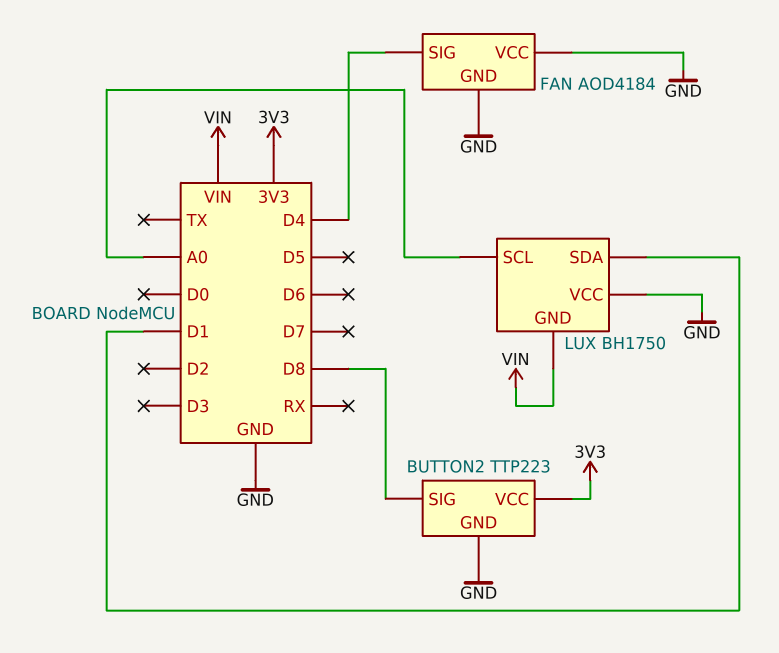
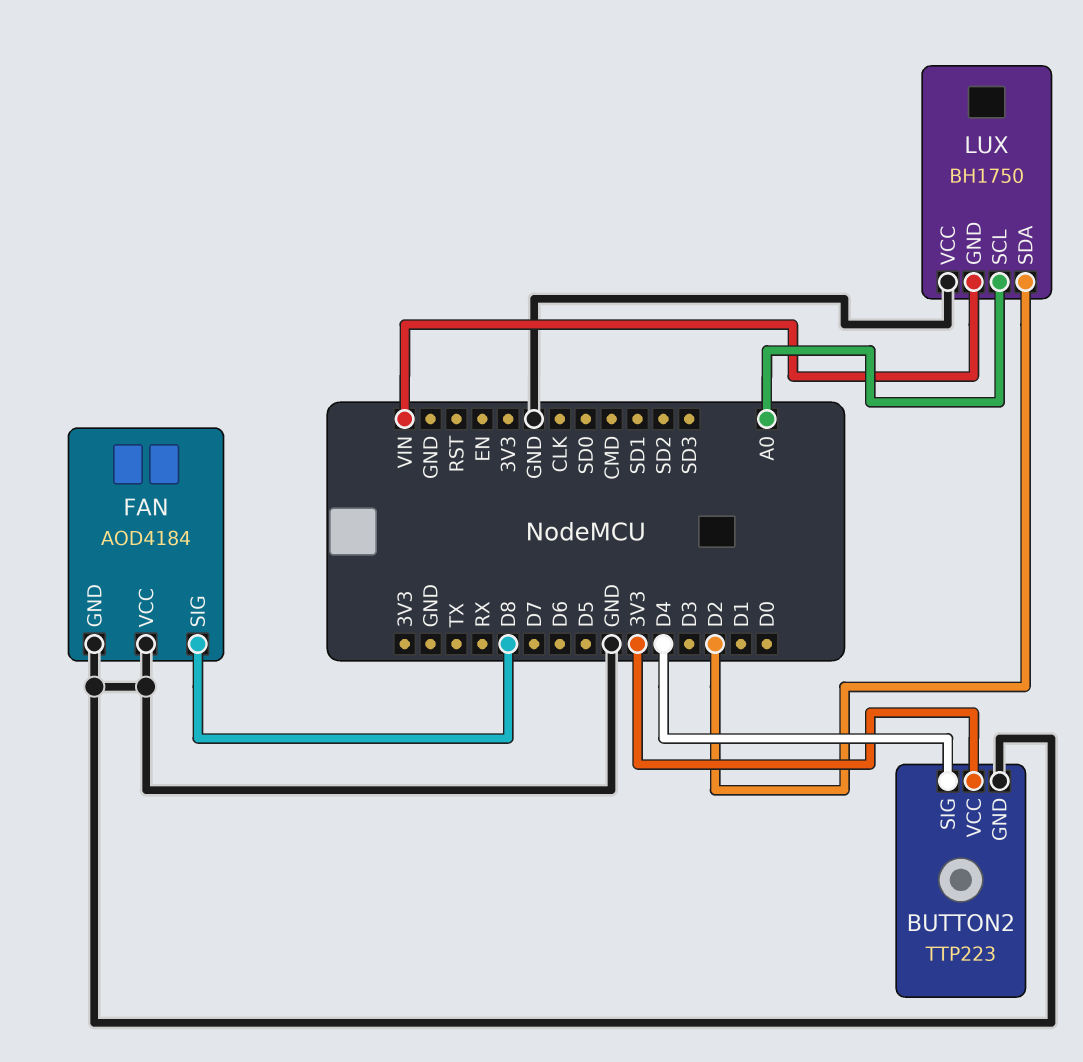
BUTTON2 pin SIG: D8 -> D4
FAN pin SIG: D4 -> D8
LUX pin SDA: D1 -> D2

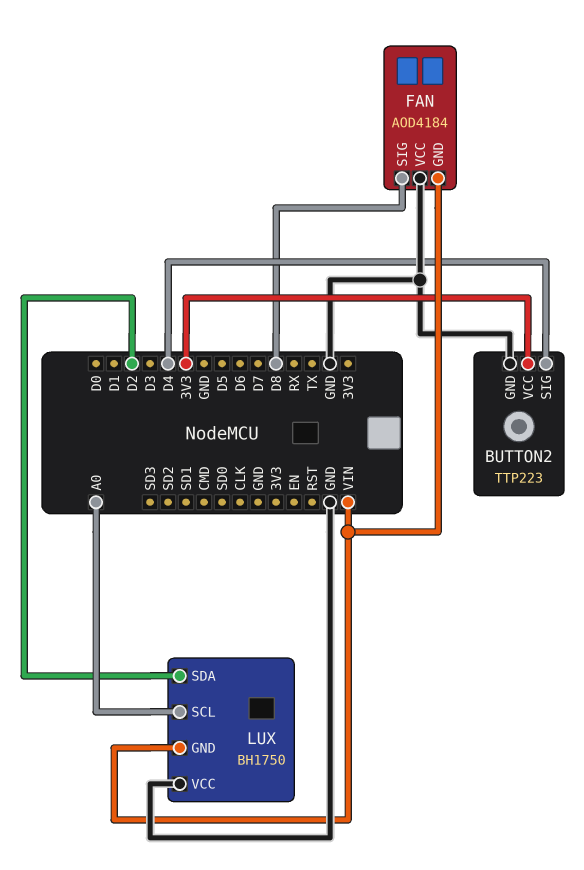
FAN pin GND: GND -> VIN

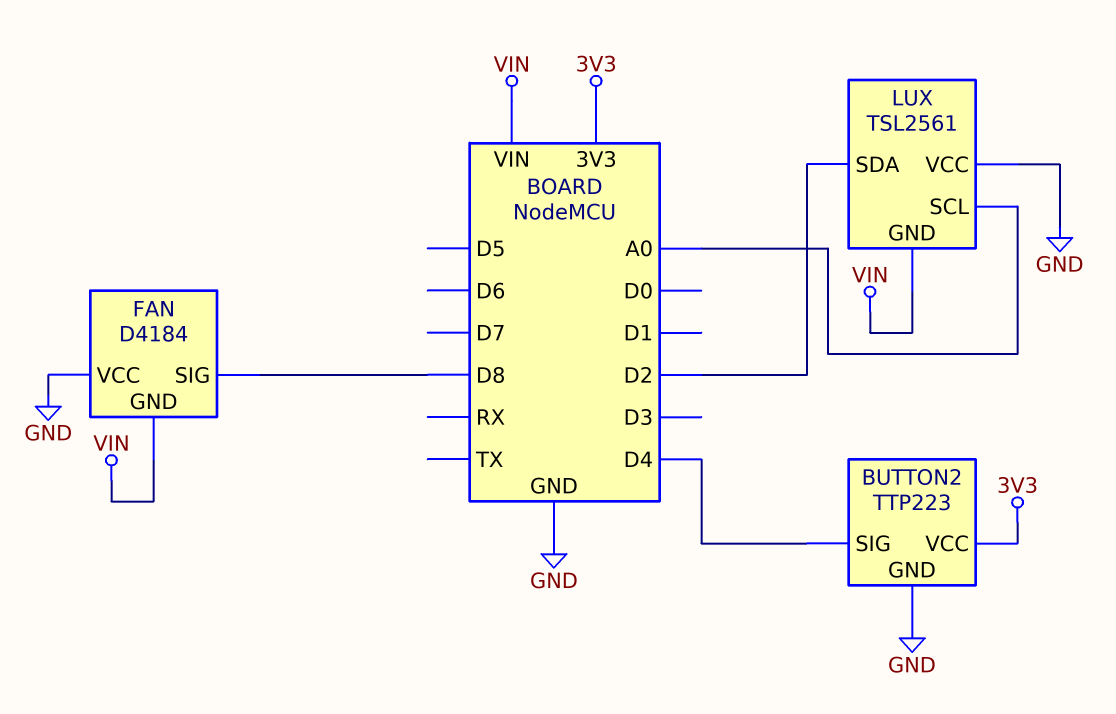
FAN: AOD4184 -> D4184
LUX: BH1750 -> TSL2561

